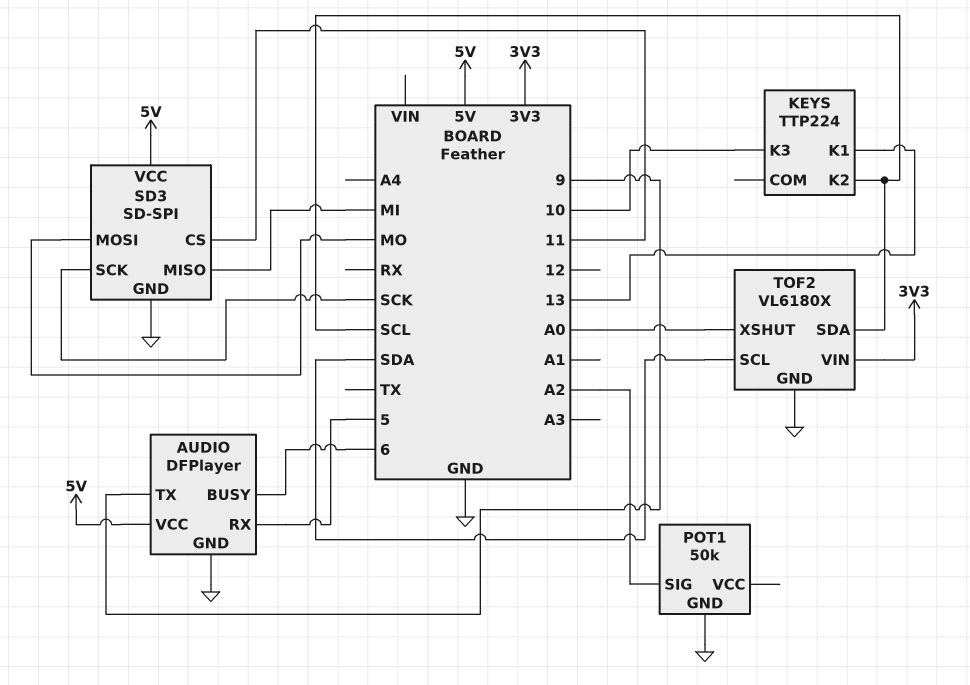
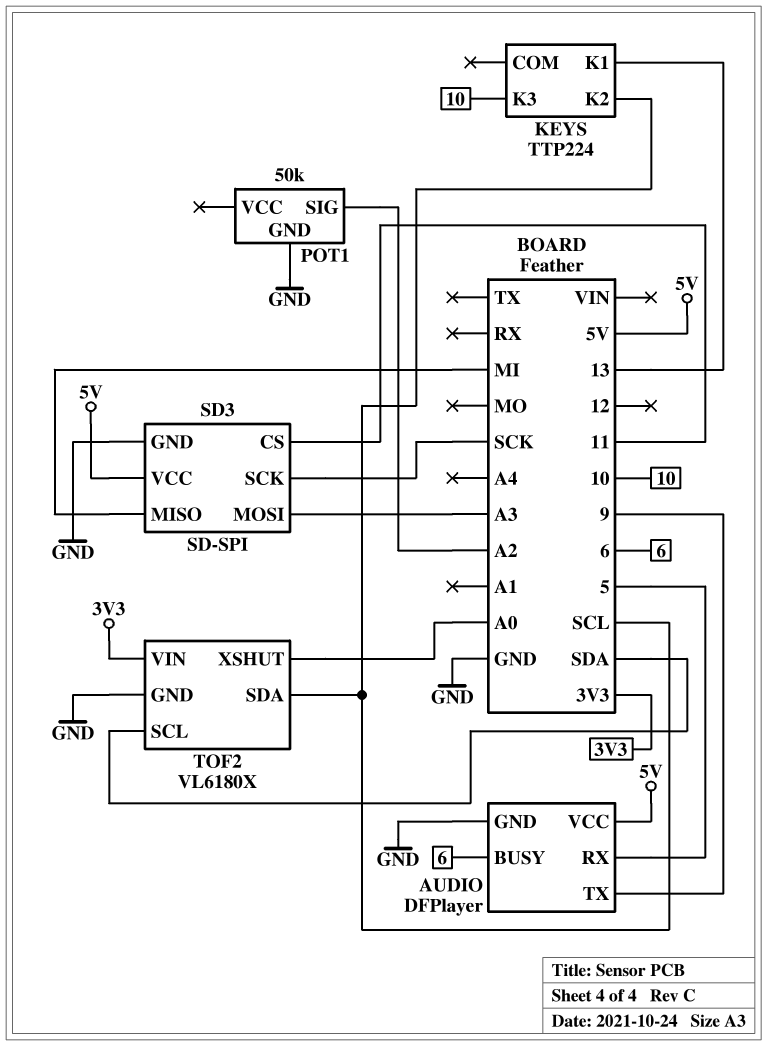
SD3 pin MOSI: MO -> A3

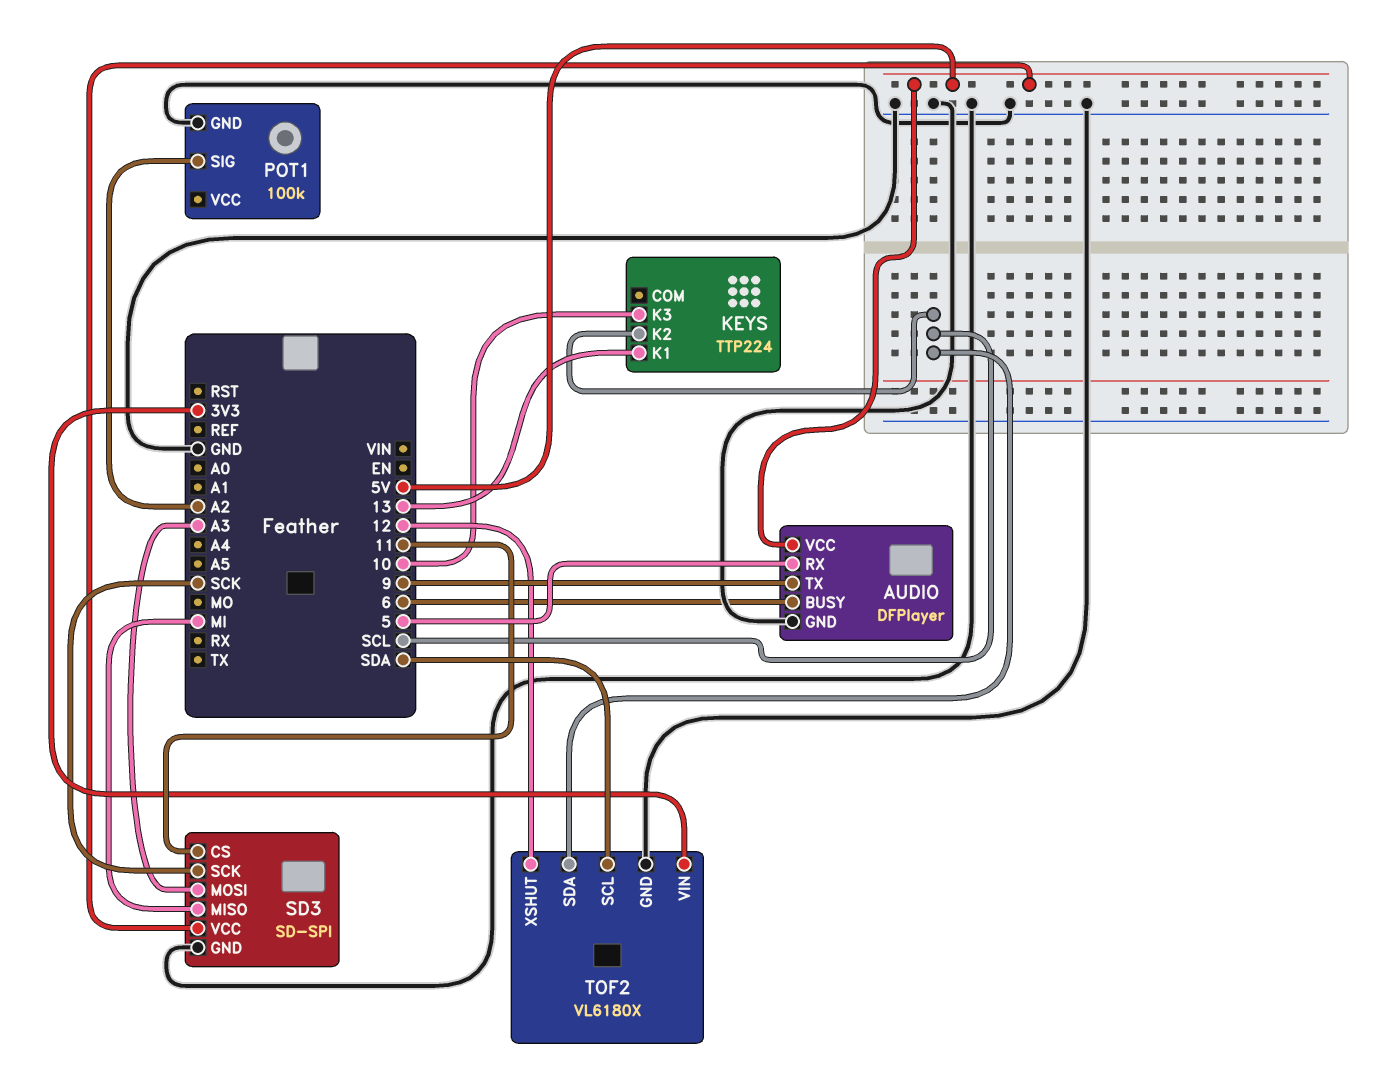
POT1: 50k -> 100k
TOF2 pin XSHUT: A0 -> 12

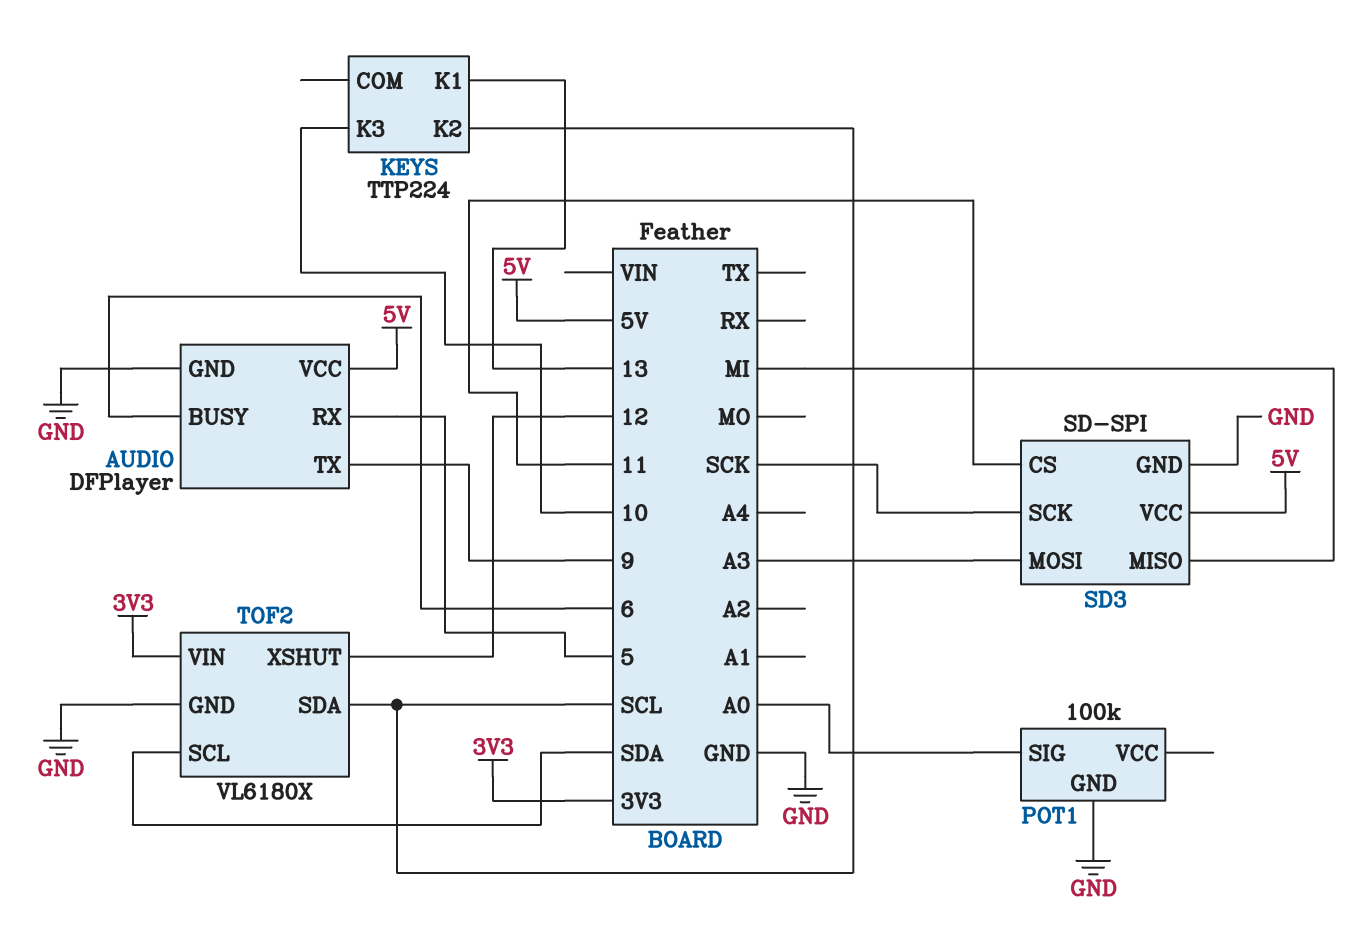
POT1 pin SIG: A2 -> A0

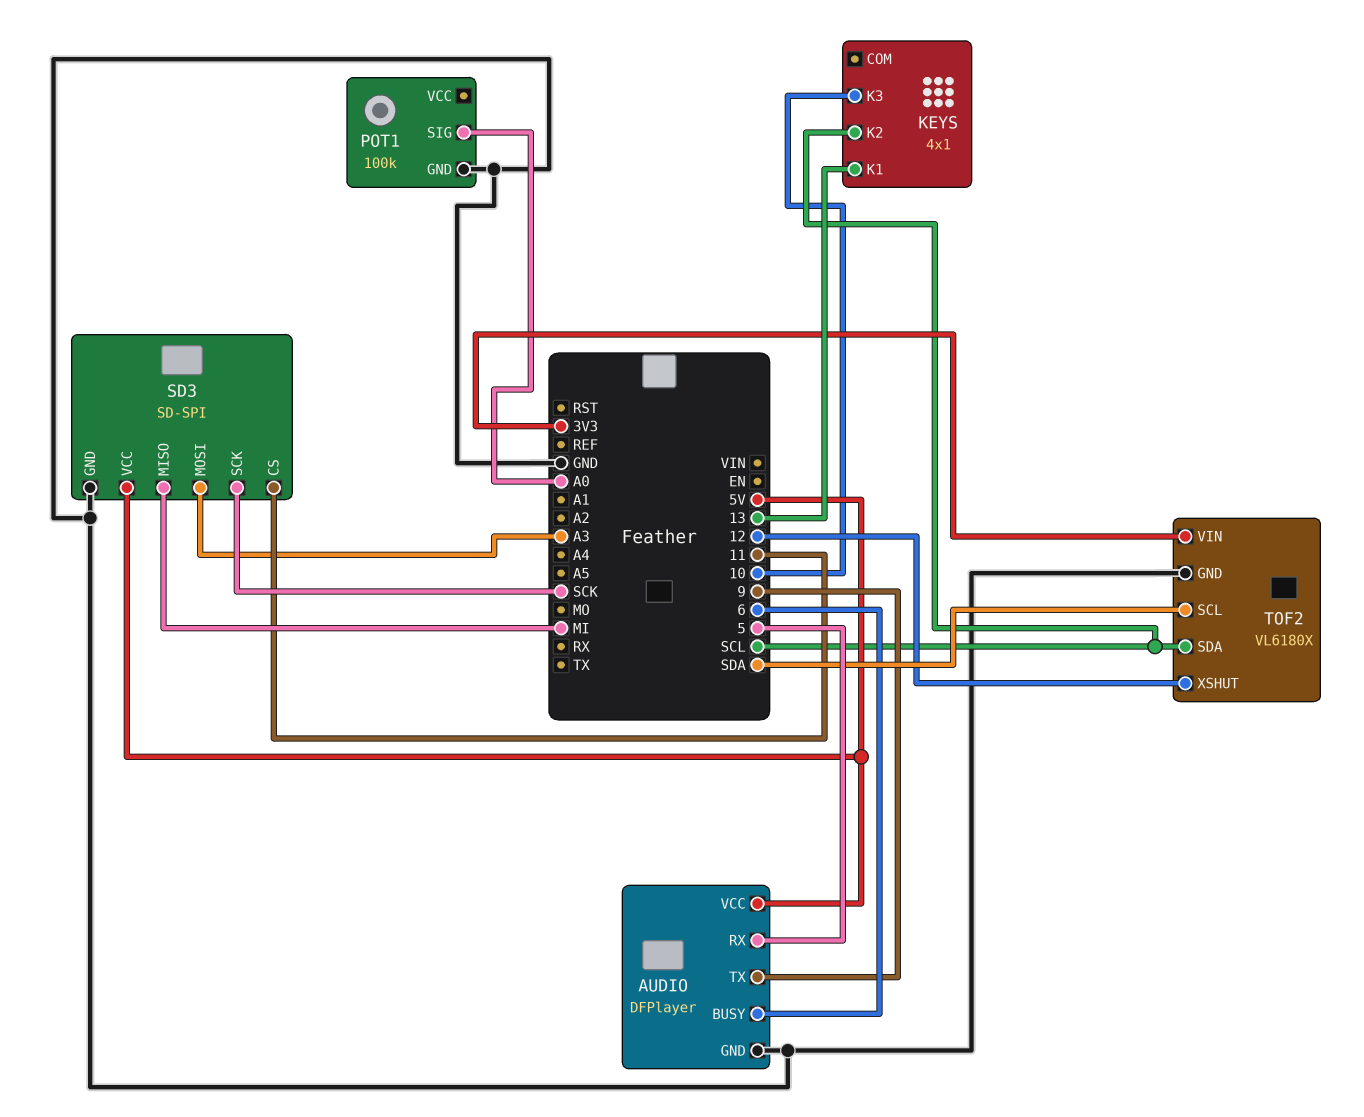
KEYS: TTP224 -> 4x1

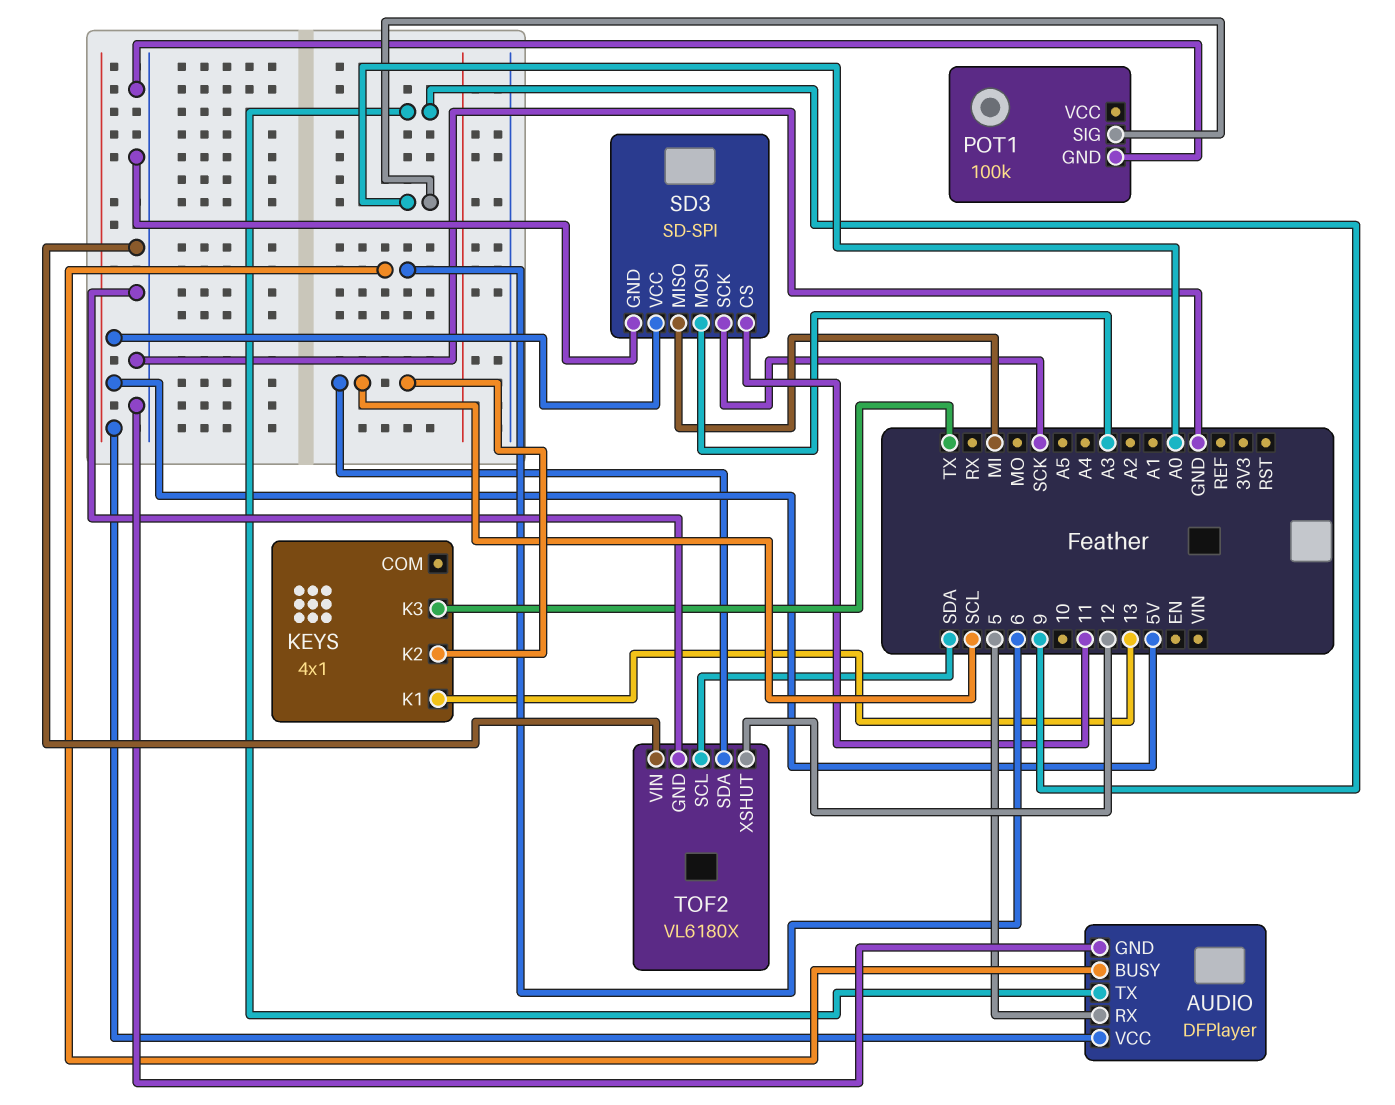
KEYS pin K3: 10 -> TX
TOF2 pin VIN: 3V3 -> GND

